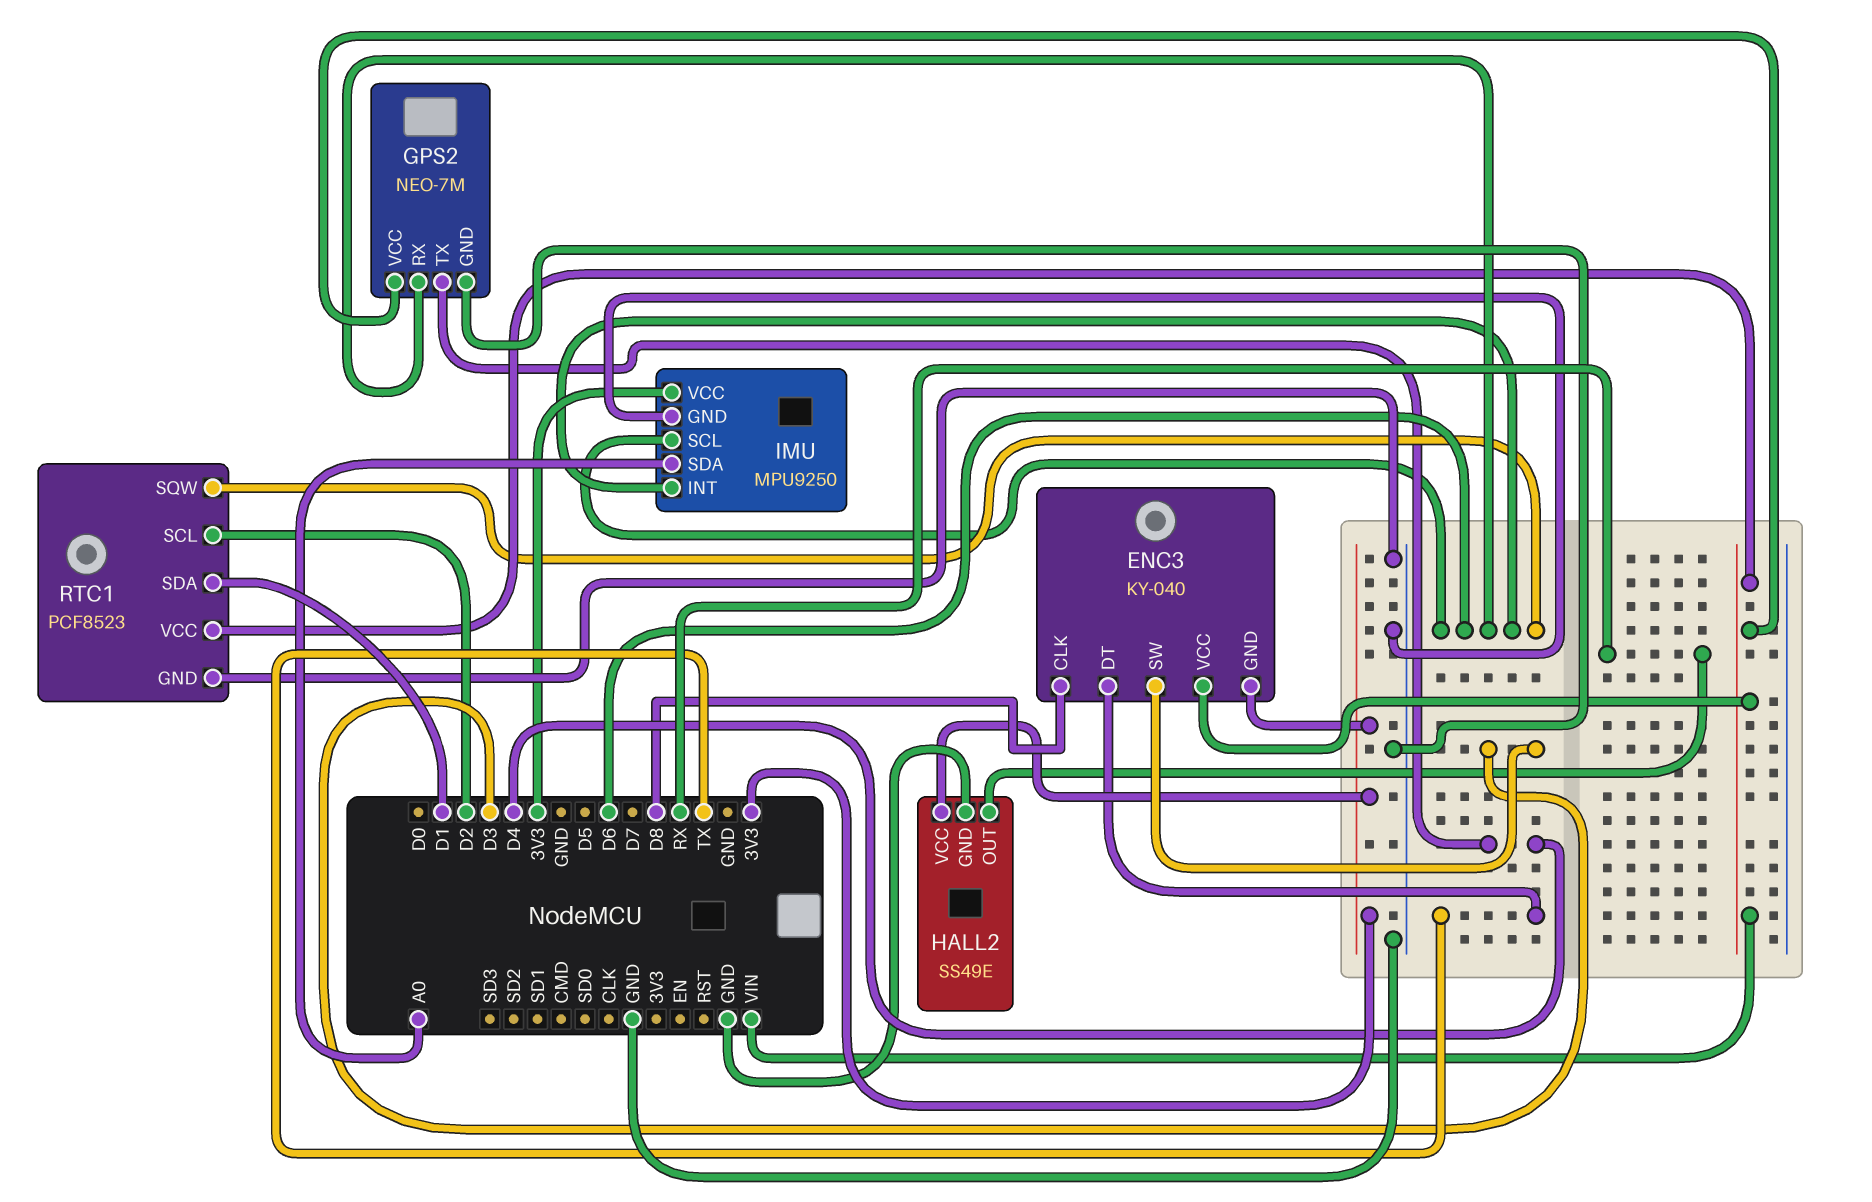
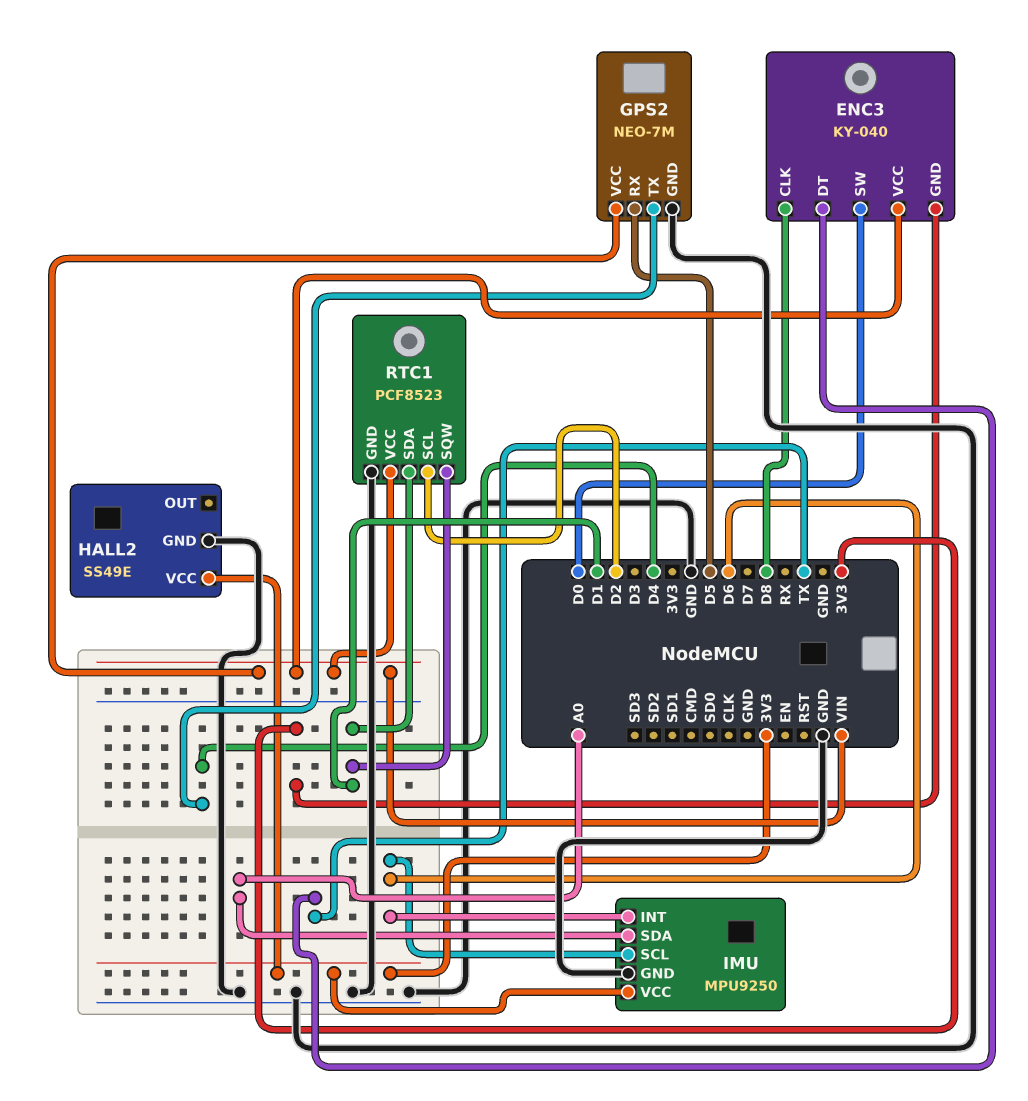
ENC3 pin SW: D3 -> D0
GPS2 pin RX: D6 -> D5
HALL2 pin OUT: RX -> none
RTC1 pin SQW: D6 -> D1

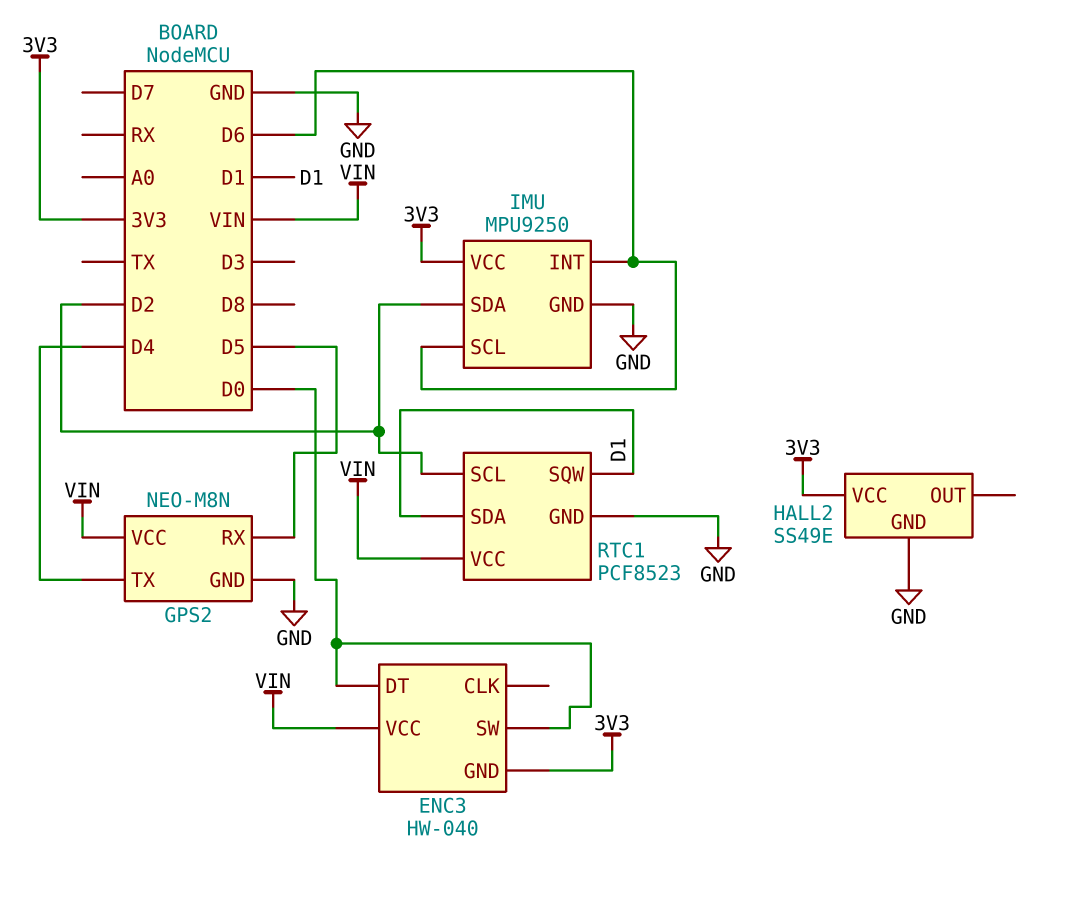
ENC3: KY-040 -> HW-040
ENC3 pin CLK: D8 -> none
ENC3 pin DT: TX -> D0
GPS2: NEO-7M -> NEO-M8N
IMU pin SDA: A0 -> D2

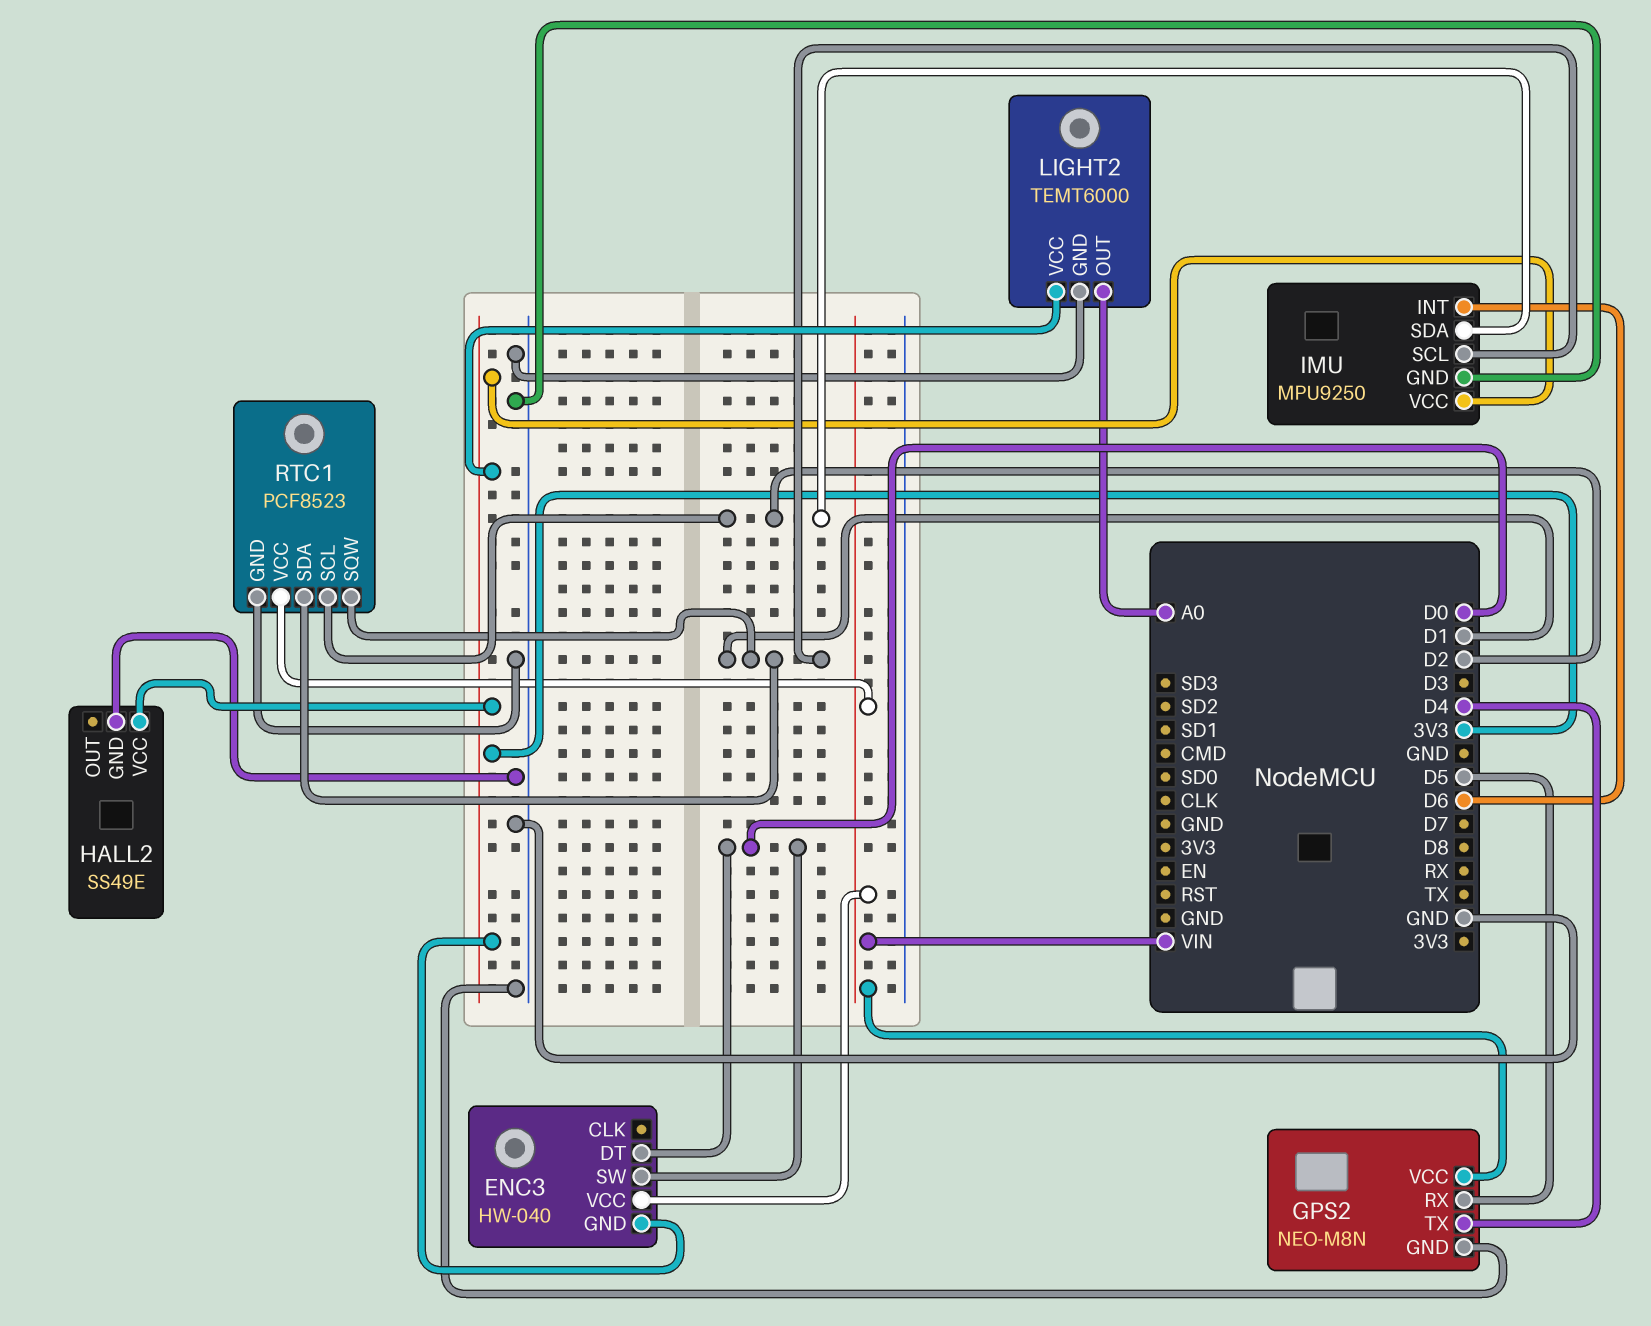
IMU pin SCL: D6 -> D1
LIGHT2: none -> TEMT6000
LIGHT2 pin GND: none -> GND
LIGHT2 pin OUT: none -> A0
LIGHT2 pin VCC: none -> 3V3

